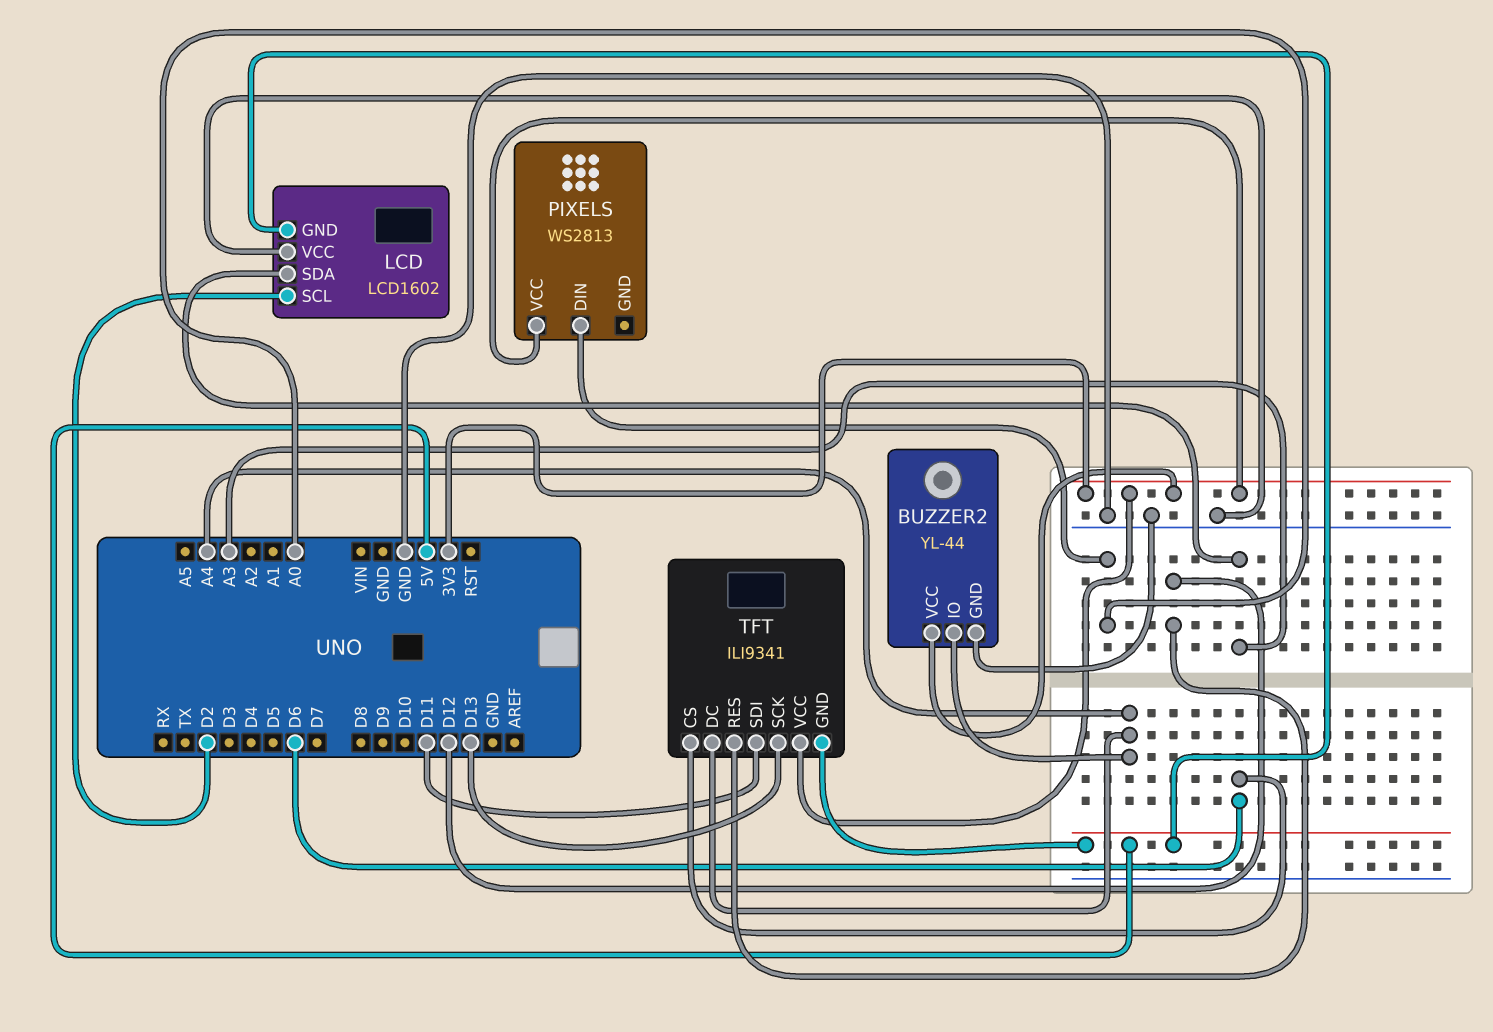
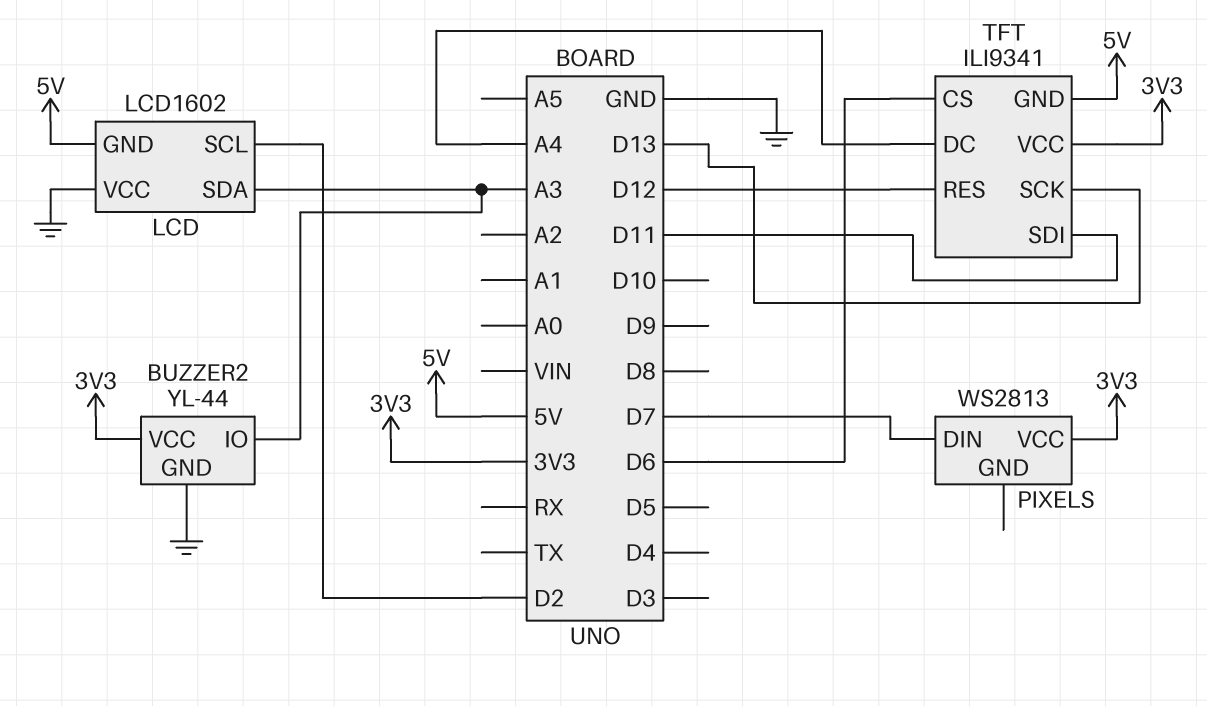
BUZZER2 pin IO: A4 -> A3
PIXELS pin DIN: A0 -> D7

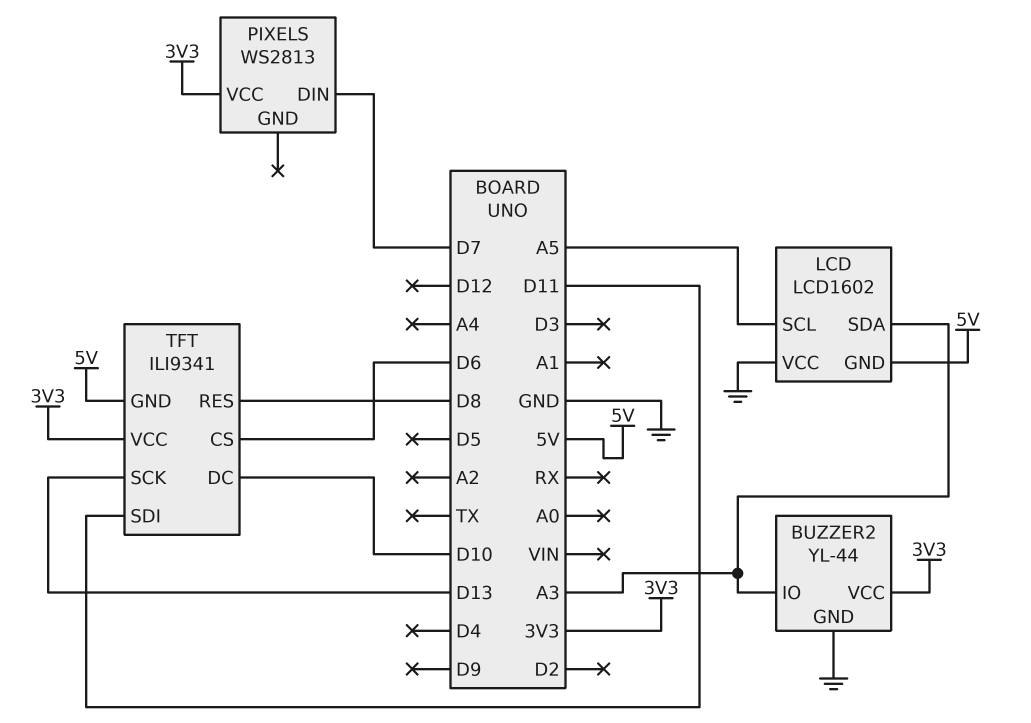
LCD pin SCL: D2 -> A5
TFT pin DC: A4 -> D10
TFT pin RES: D12 -> D8

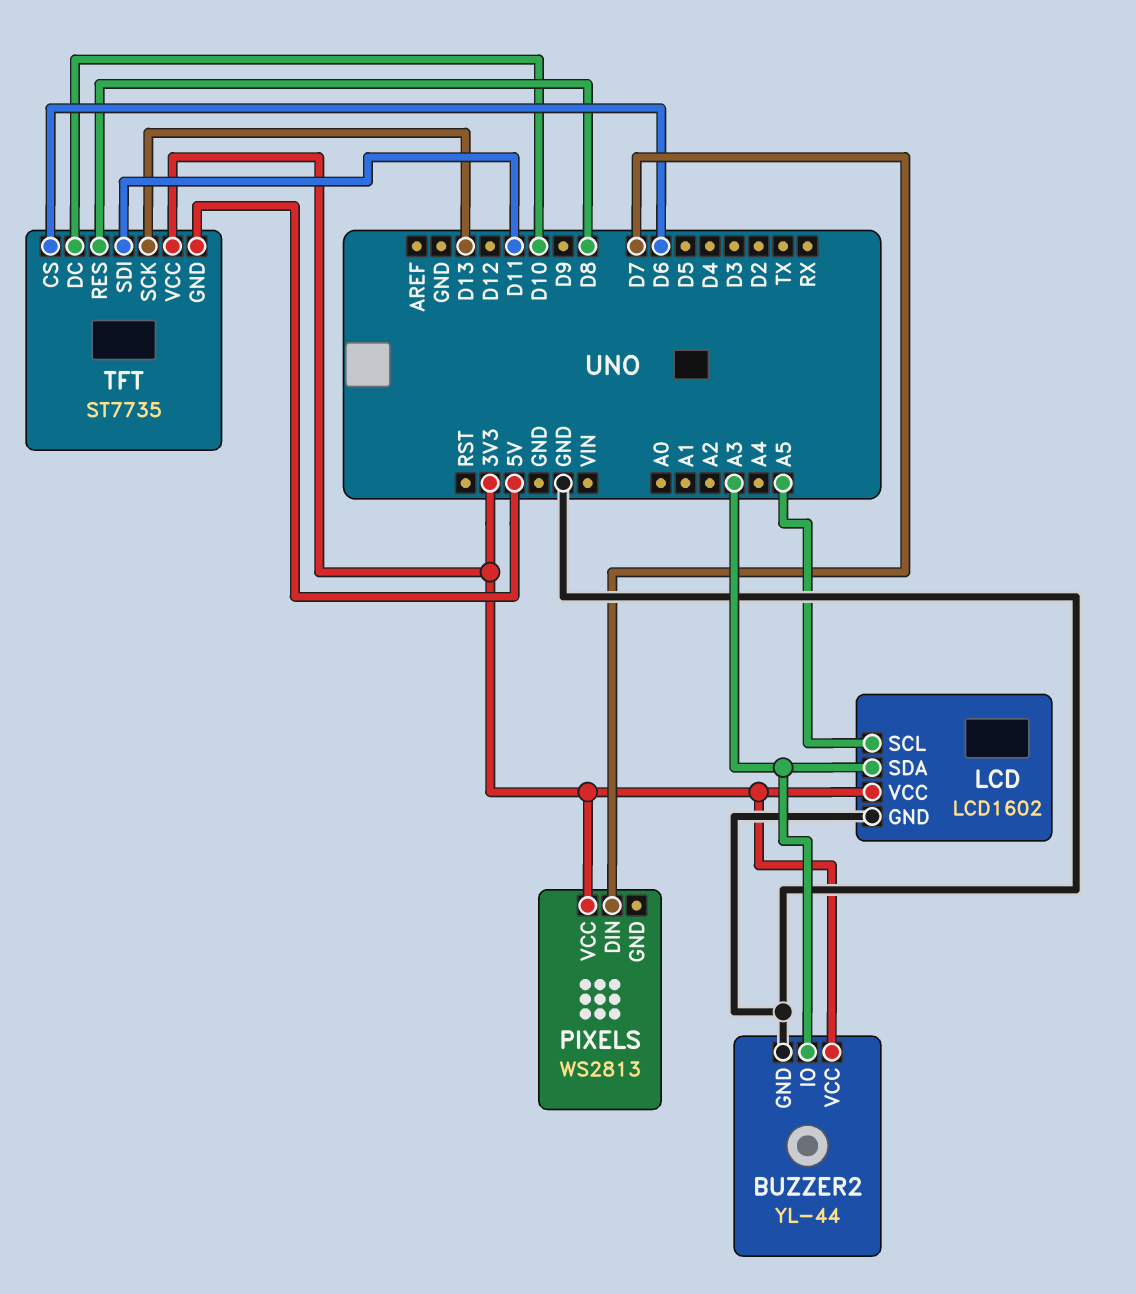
LCD pin GND: 5V -> GND
LCD pin VCC: GND -> 3V3
TFT: ILI9341 -> ST7735

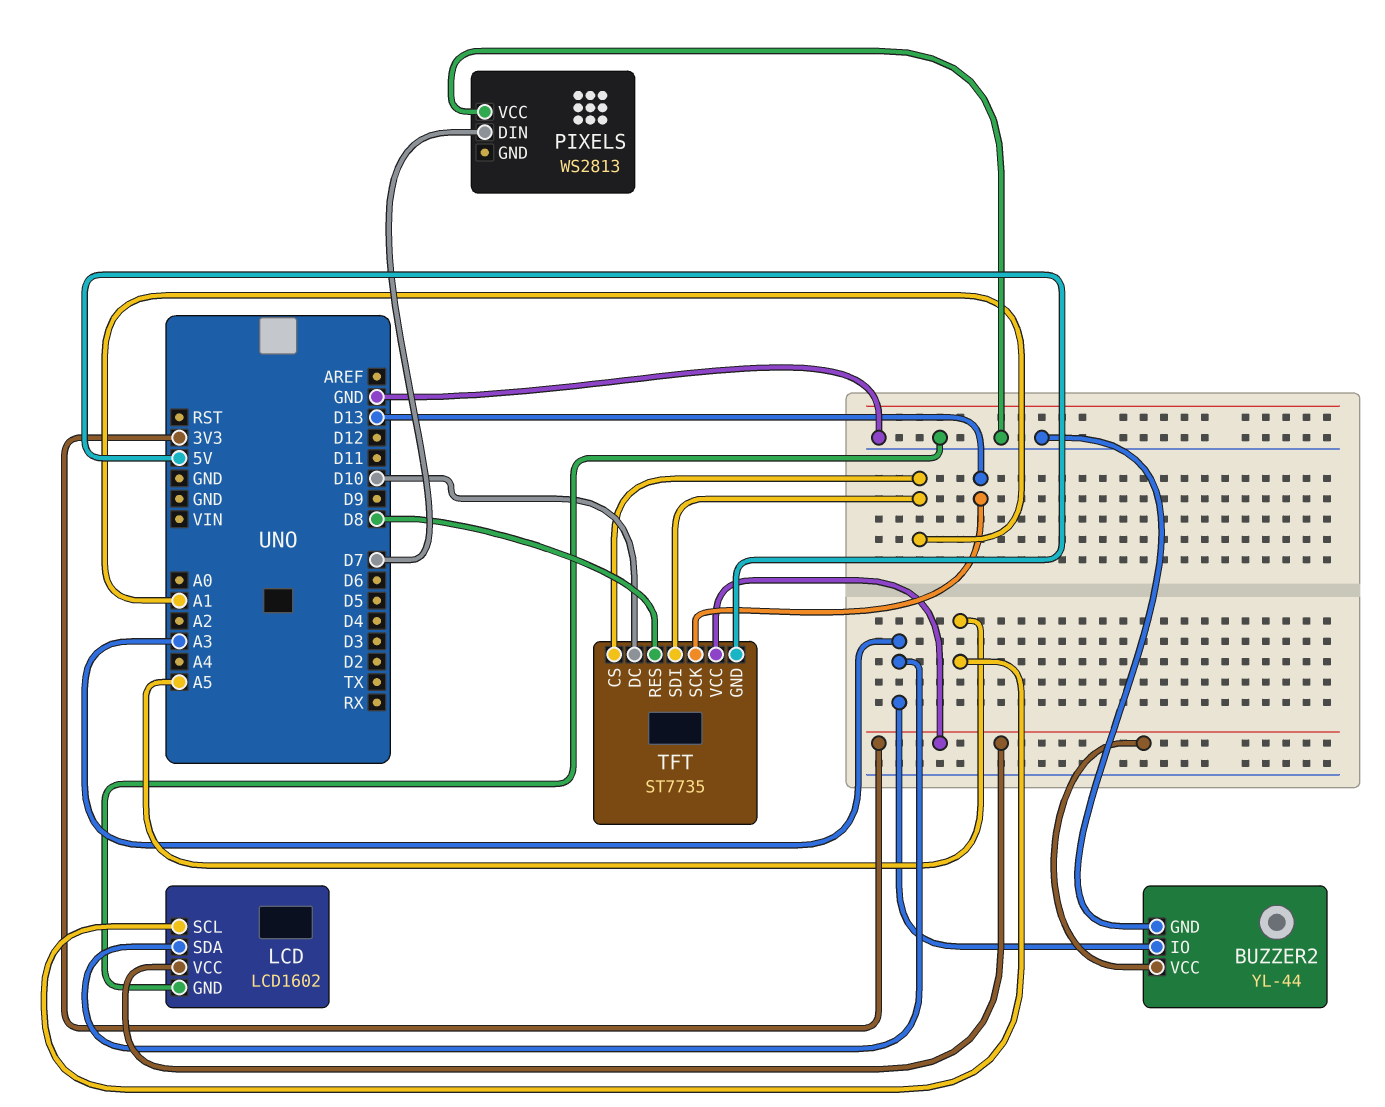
PIXELS pin VCC: 3V3 -> GND
TFT pin CS: D6 -> A1
TFT pin SDI: D11 -> A1

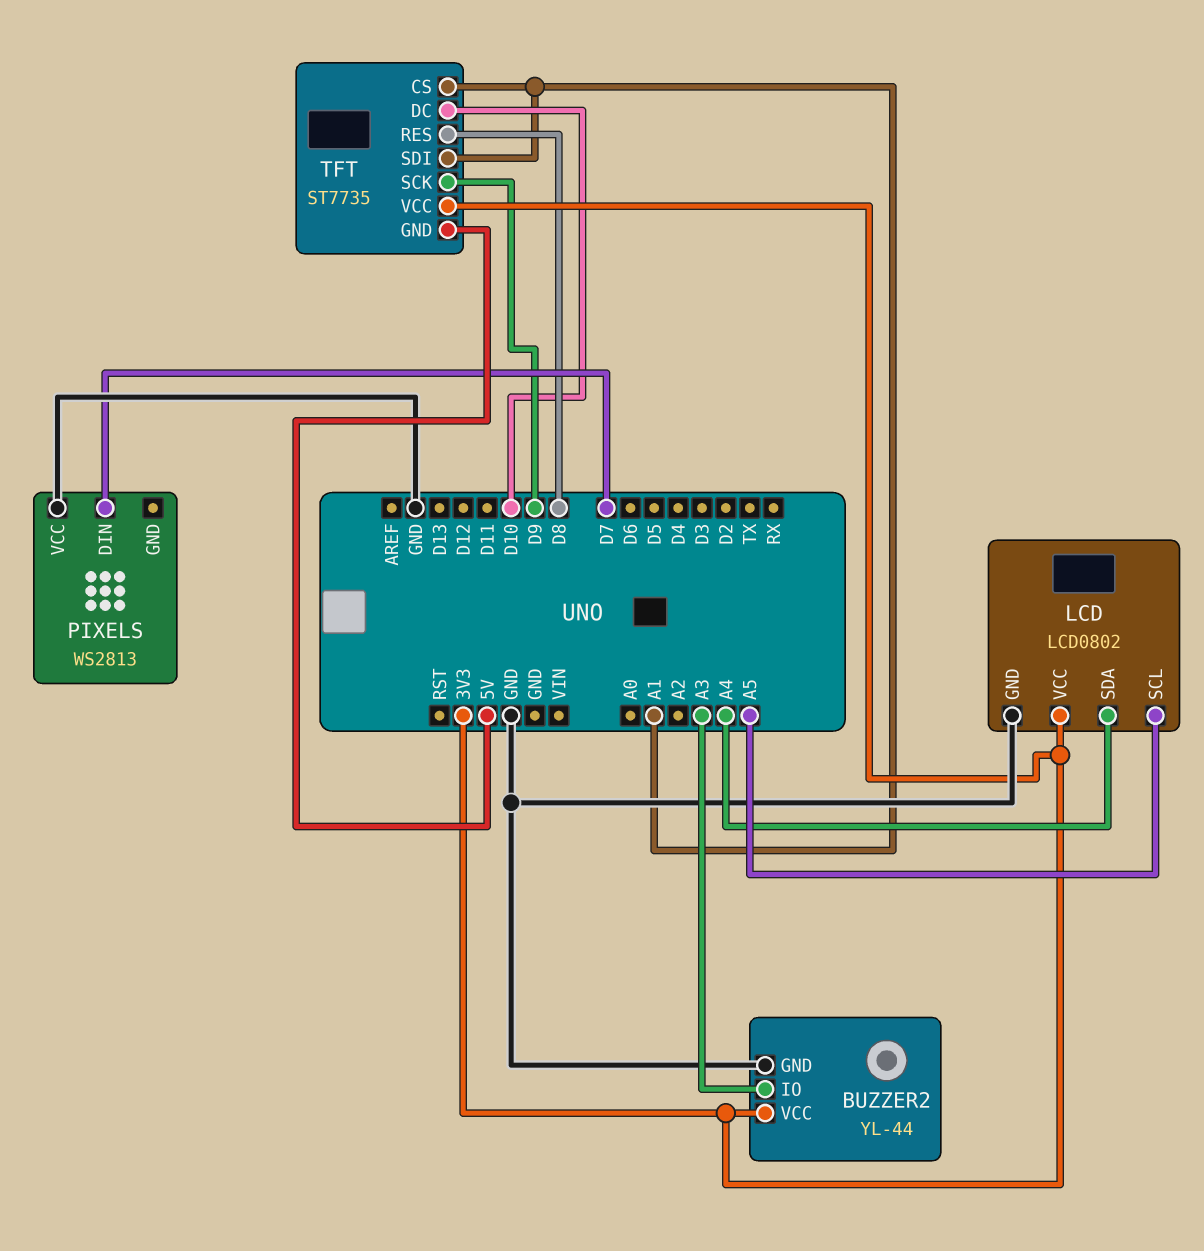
LCD: LCD1602 -> LCD0802
LCD pin SDA: A3 -> A4
TFT pin SCK: D13 -> D9

